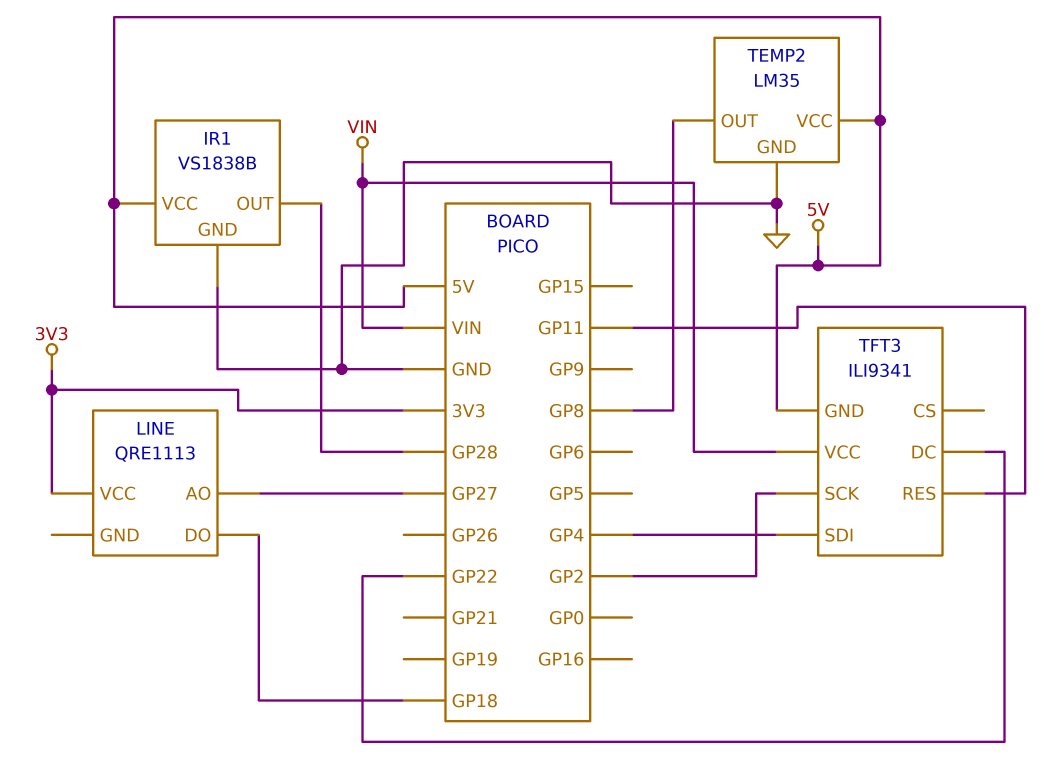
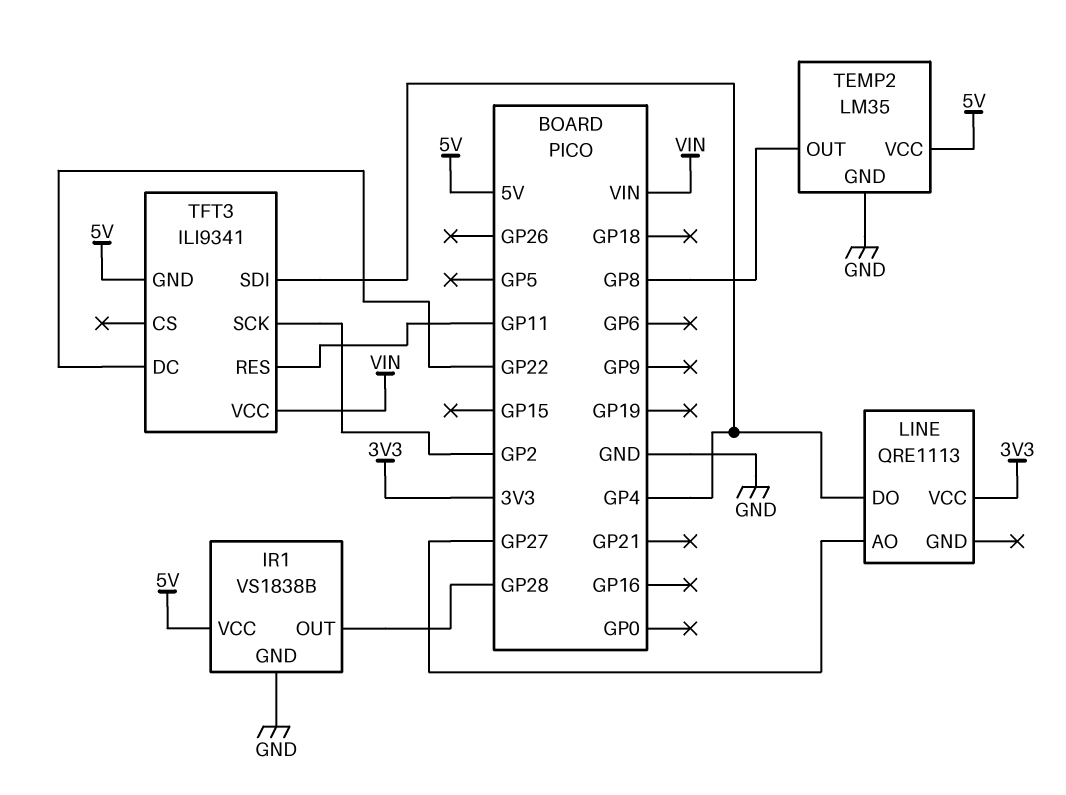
LINE pin DO: GP18 -> GP4

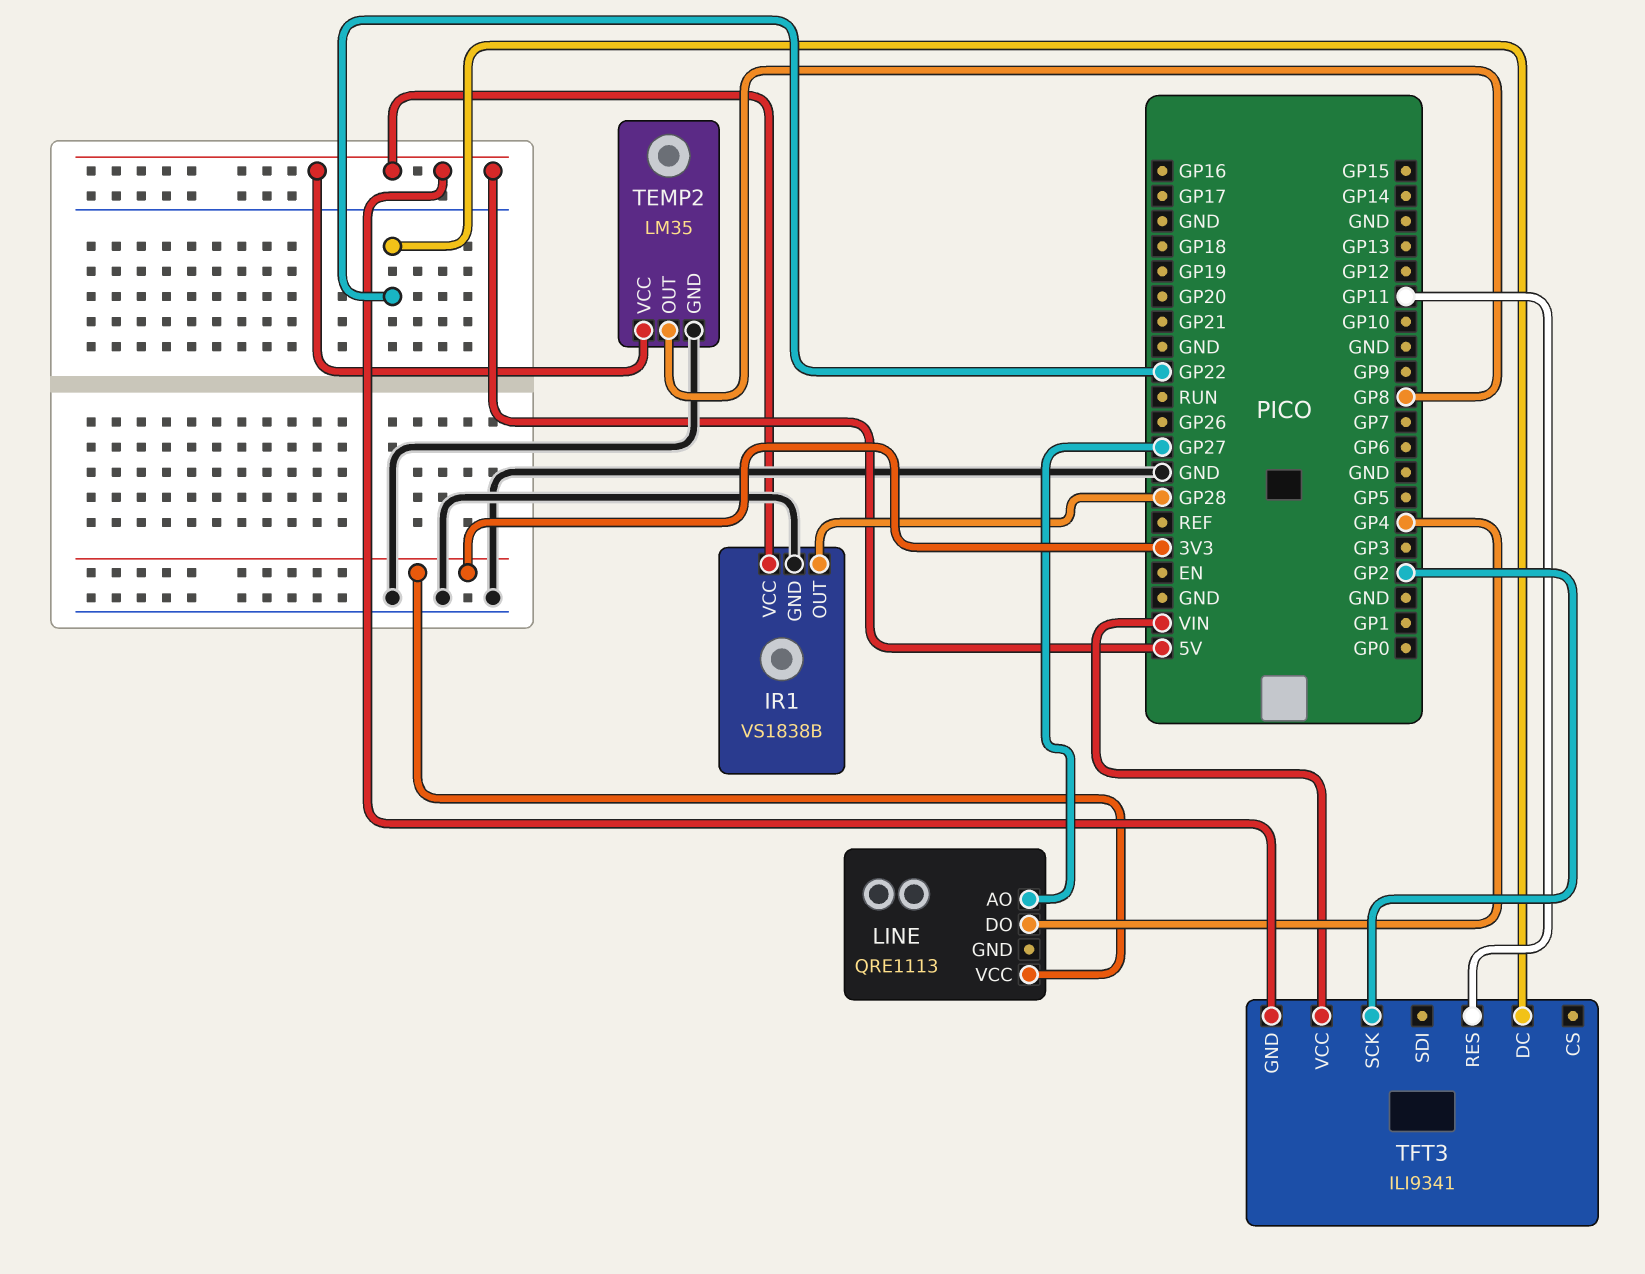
TFT3 pin SDI: GP4 -> none

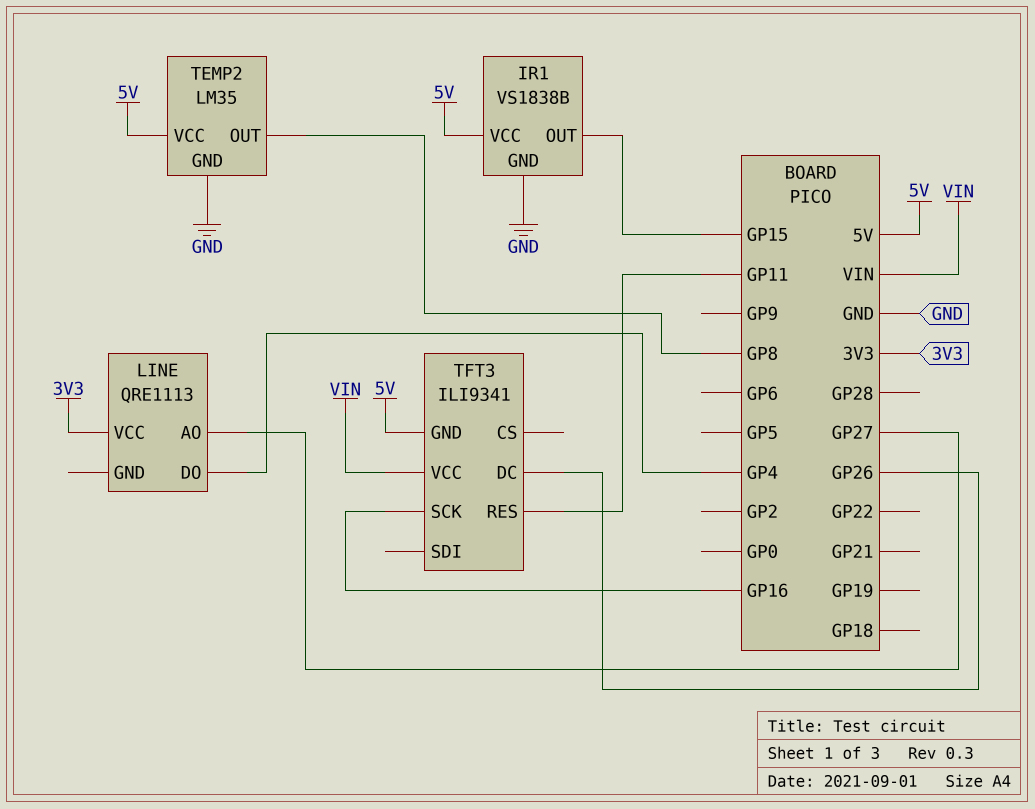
IR1 pin OUT: GP28 -> GP15
TFT3 pin DC: GP22 -> GP26
TFT3 pin SCK: GP2 -> GP16

